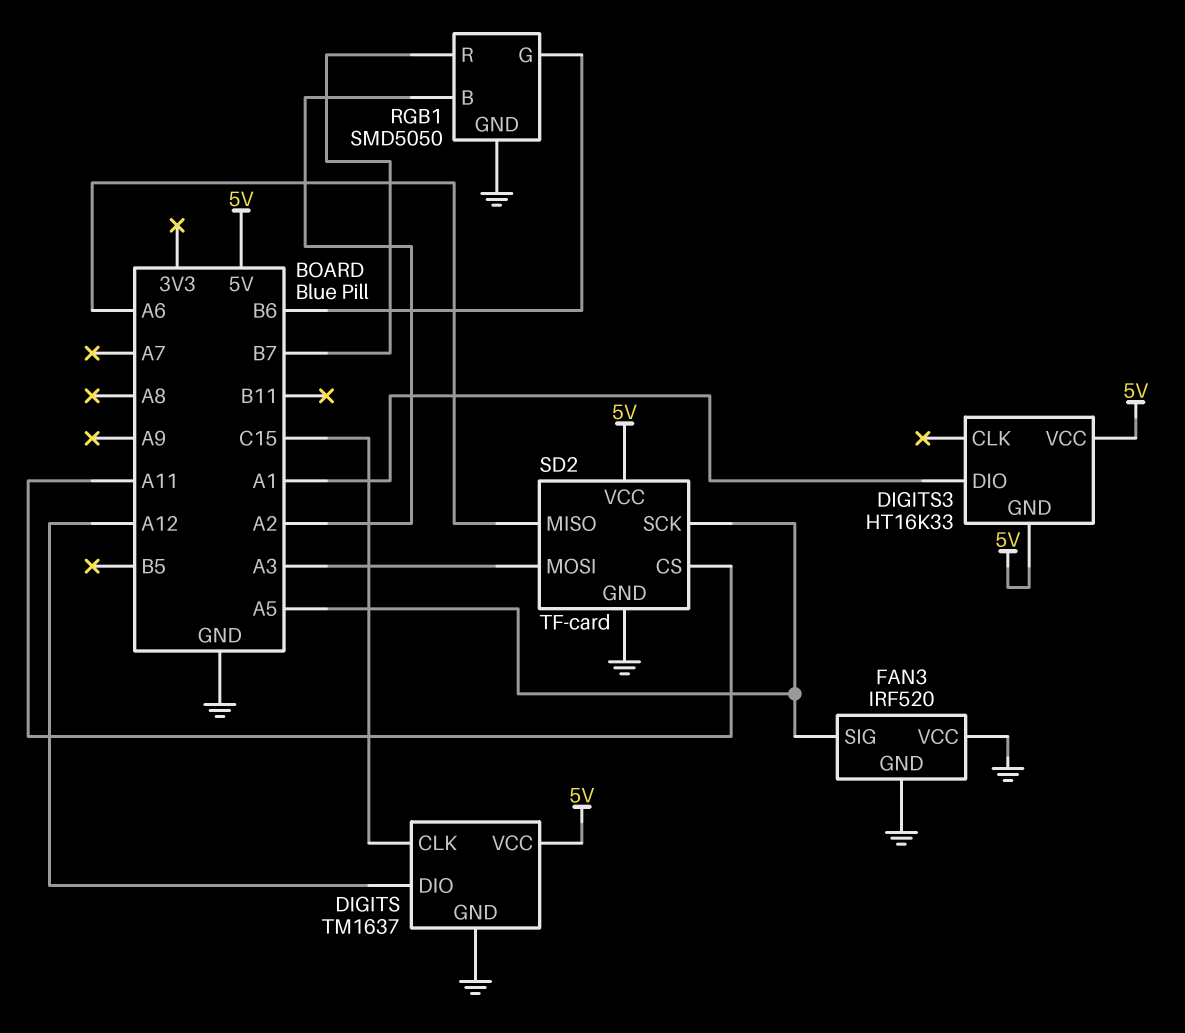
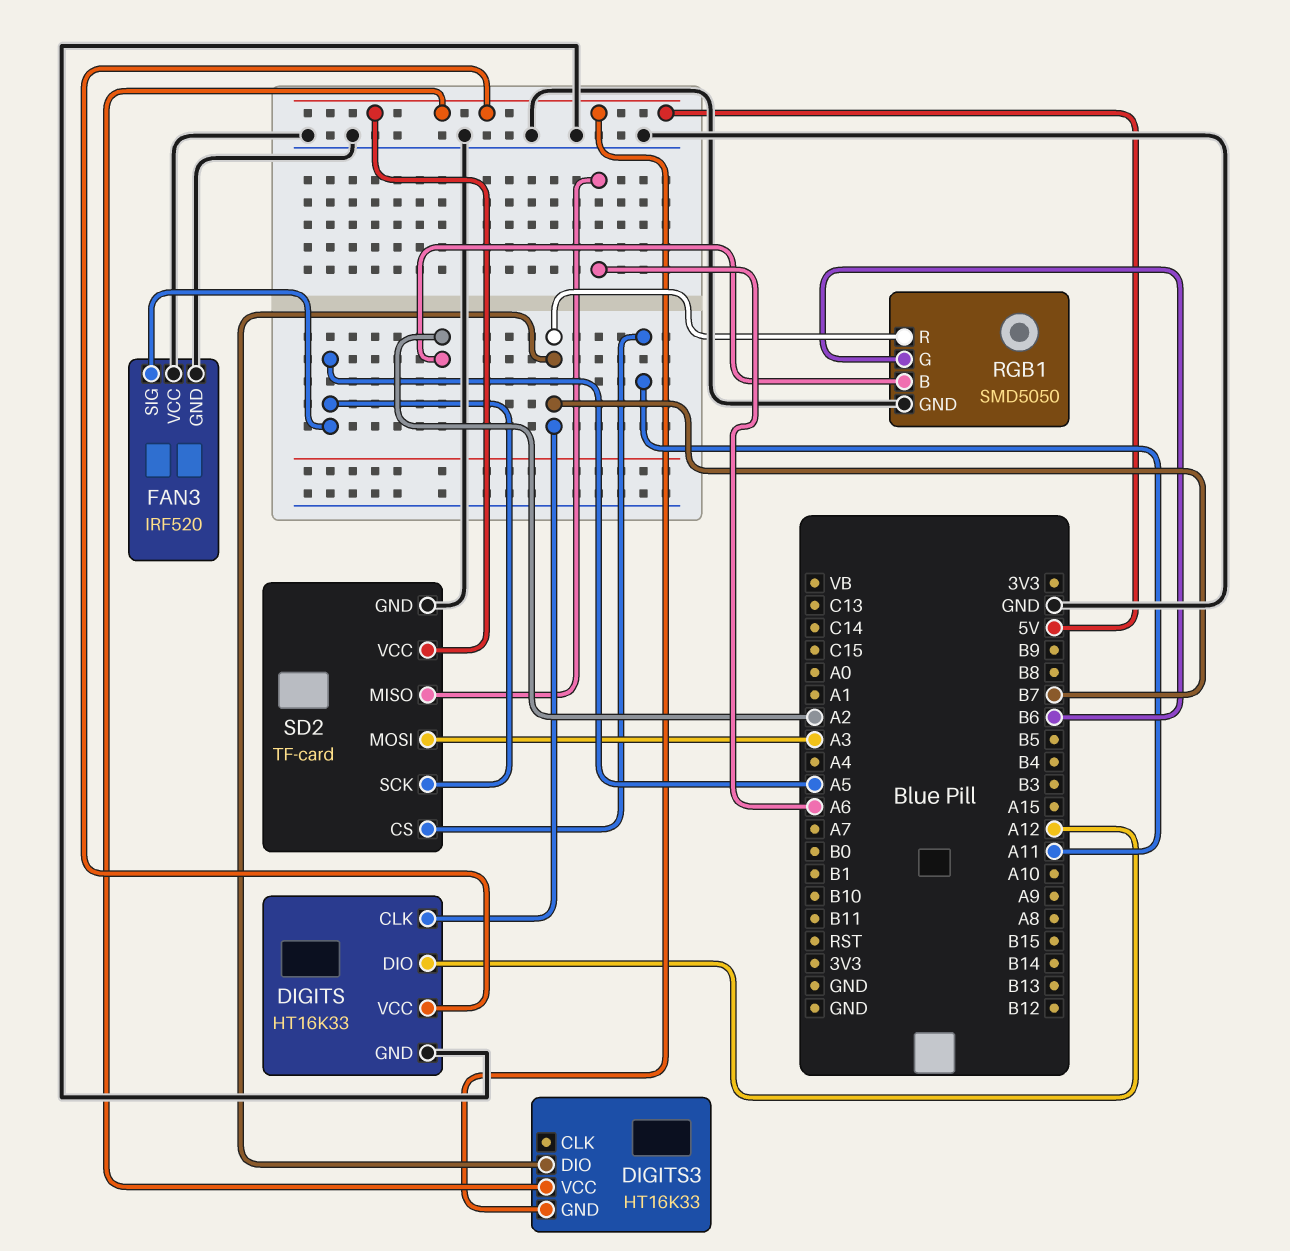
DIGITS: TM1637 -> HT16K33
DIGITS pin CLK: C15 -> B7
DIGITS3 pin DIO: A1 -> B7

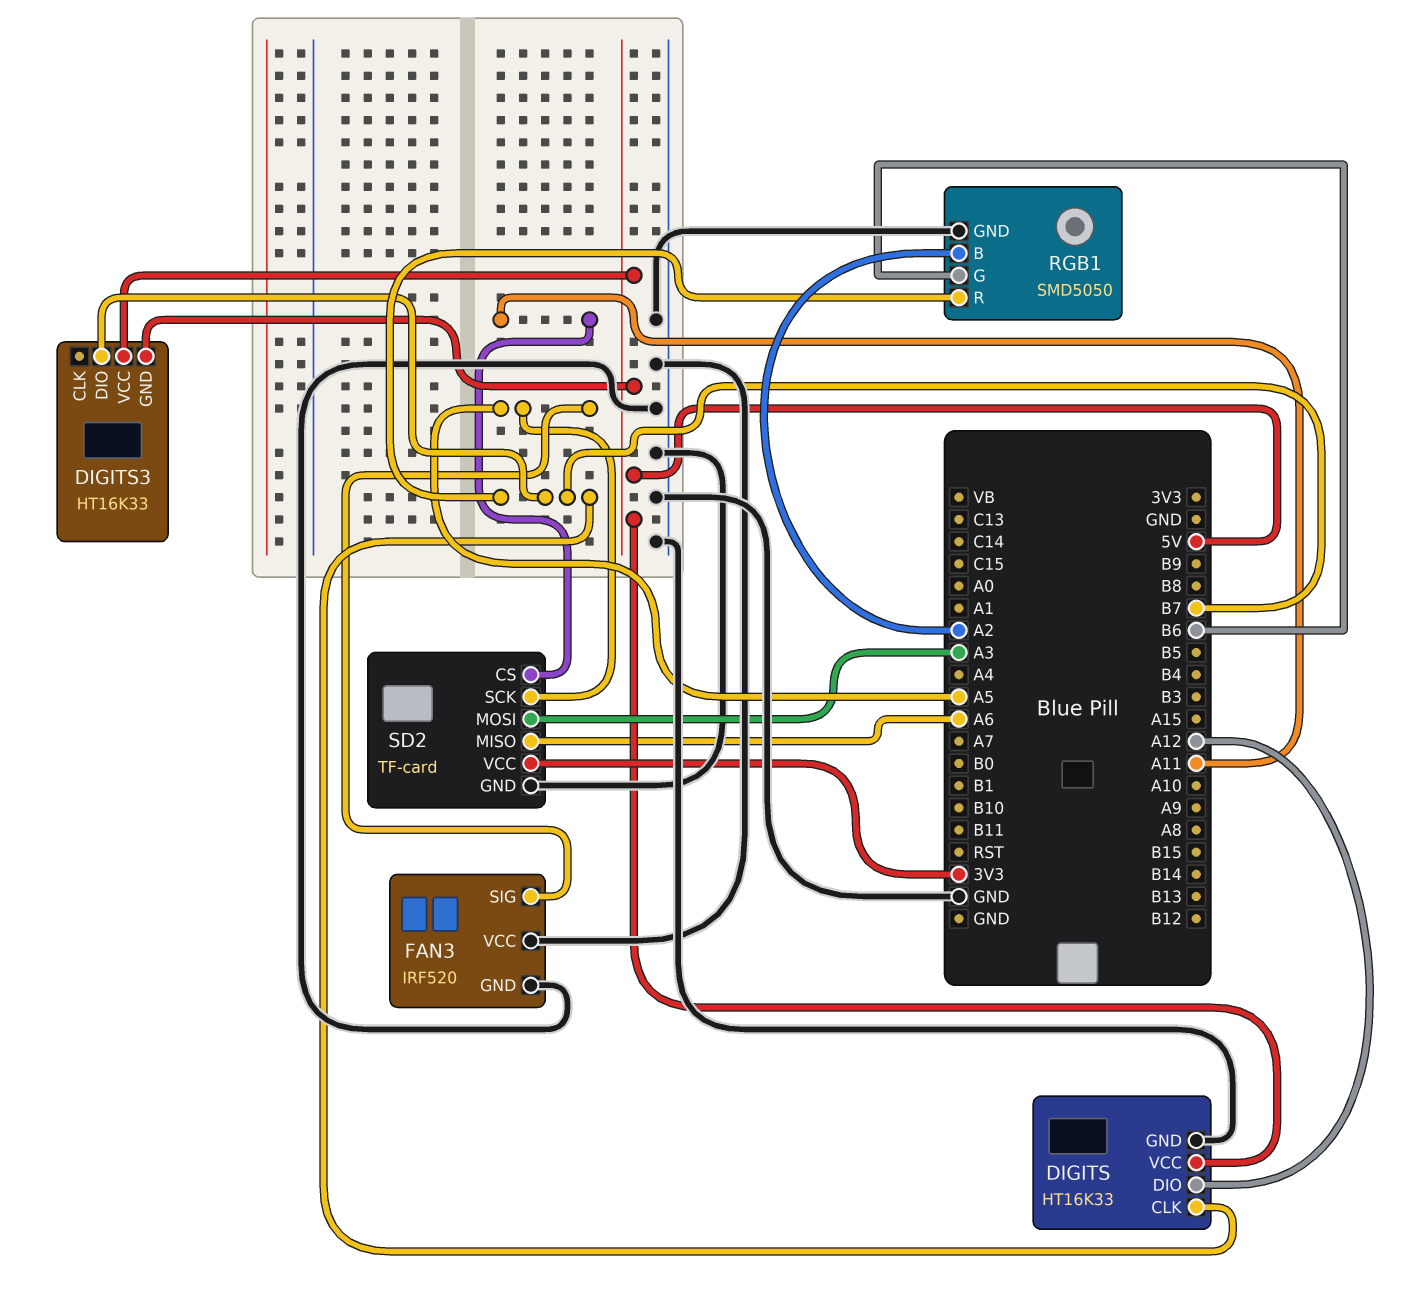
SD2 pin VCC: 5V -> 3V3

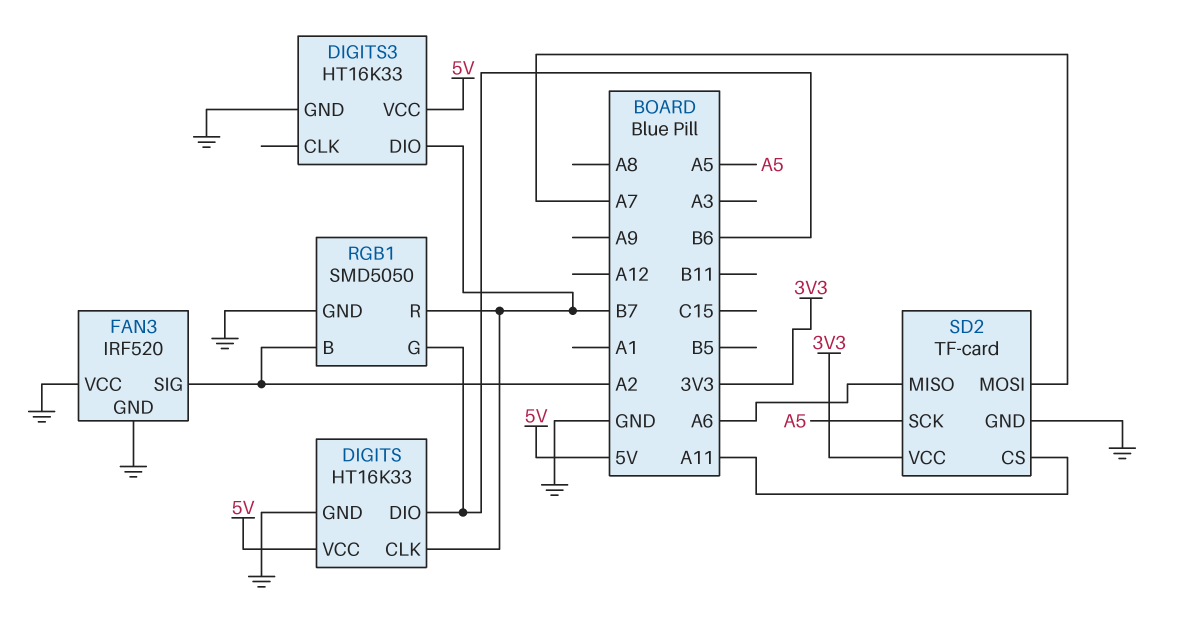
DIGITS pin DIO: A12 -> B6
DIGITS3 pin GND: 5V -> GND
FAN3 pin SIG: A5 -> A2
SD2 pin MOSI: A3 -> A7

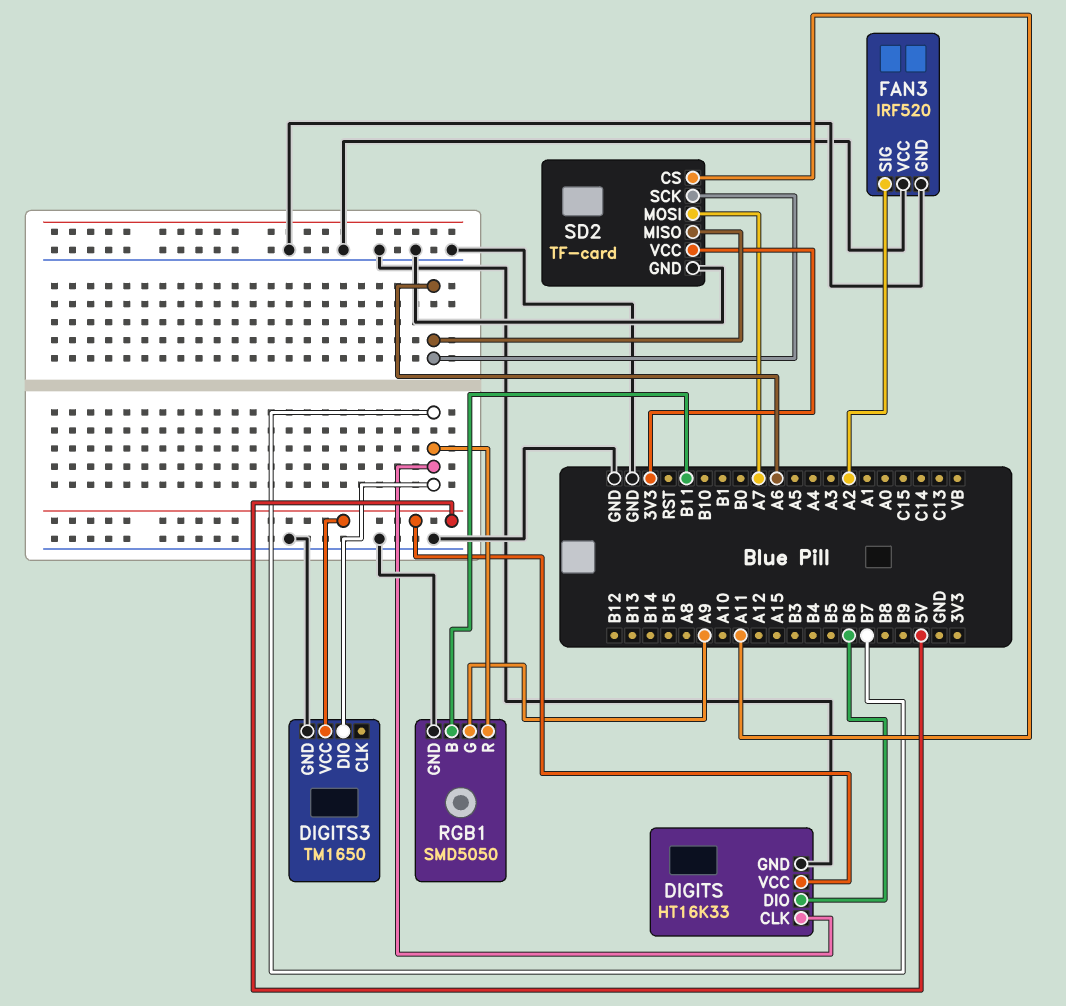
DIGITS3: HT16K33 -> TM1650
RGB1 pin B: A2 -> B11
RGB1 pin G: B6 -> A9
SD2 pin SCK: A5 -> A6

